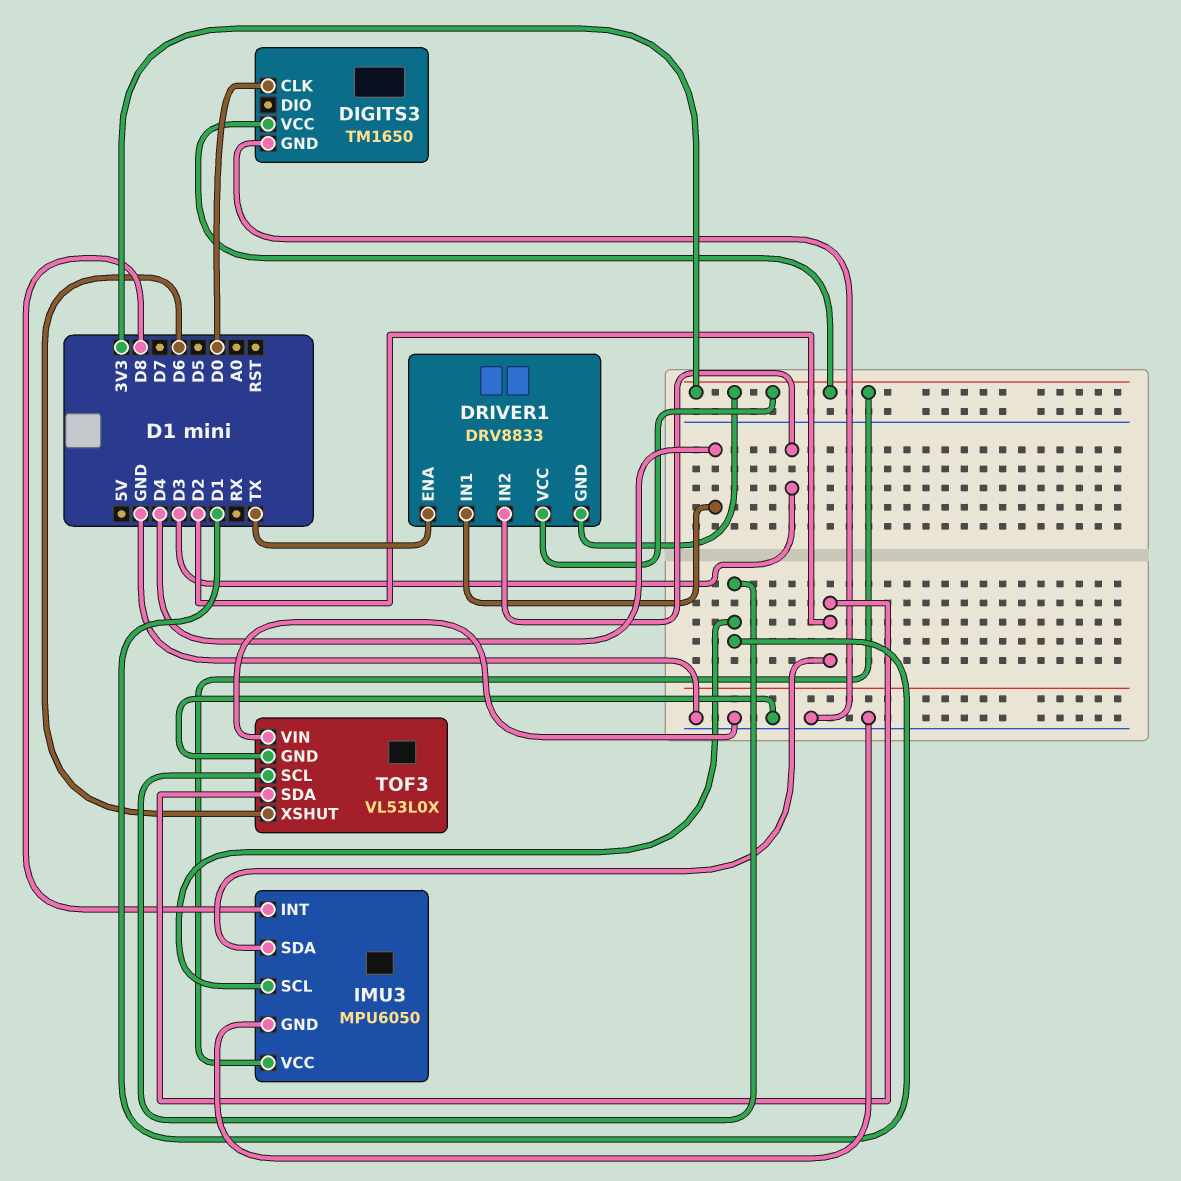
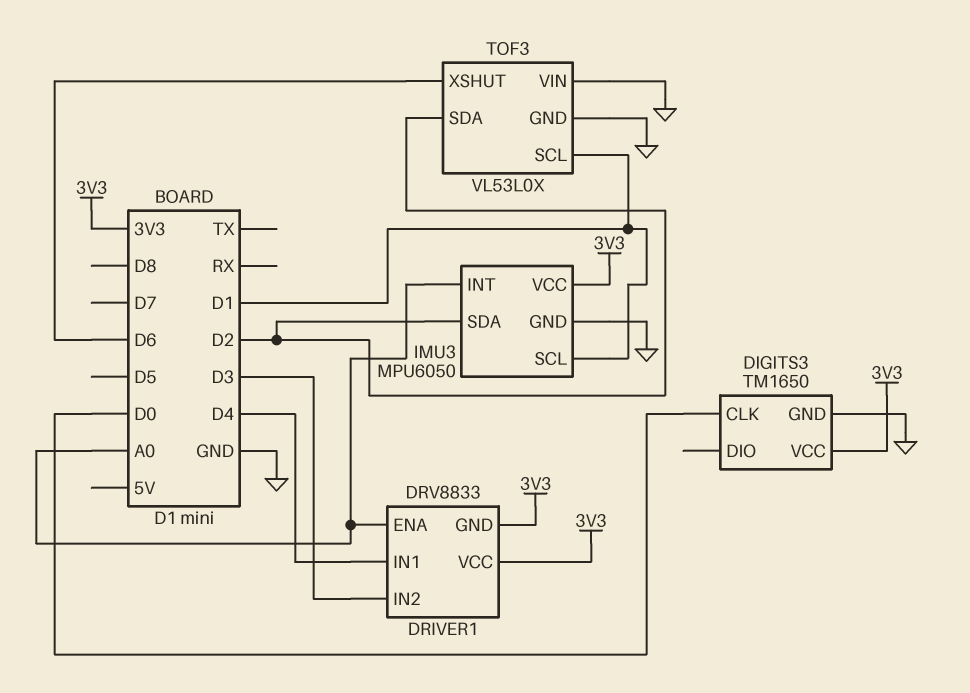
DRIVER1 pin ENA: TX -> A0
IMU3 pin INT: D8 -> A0

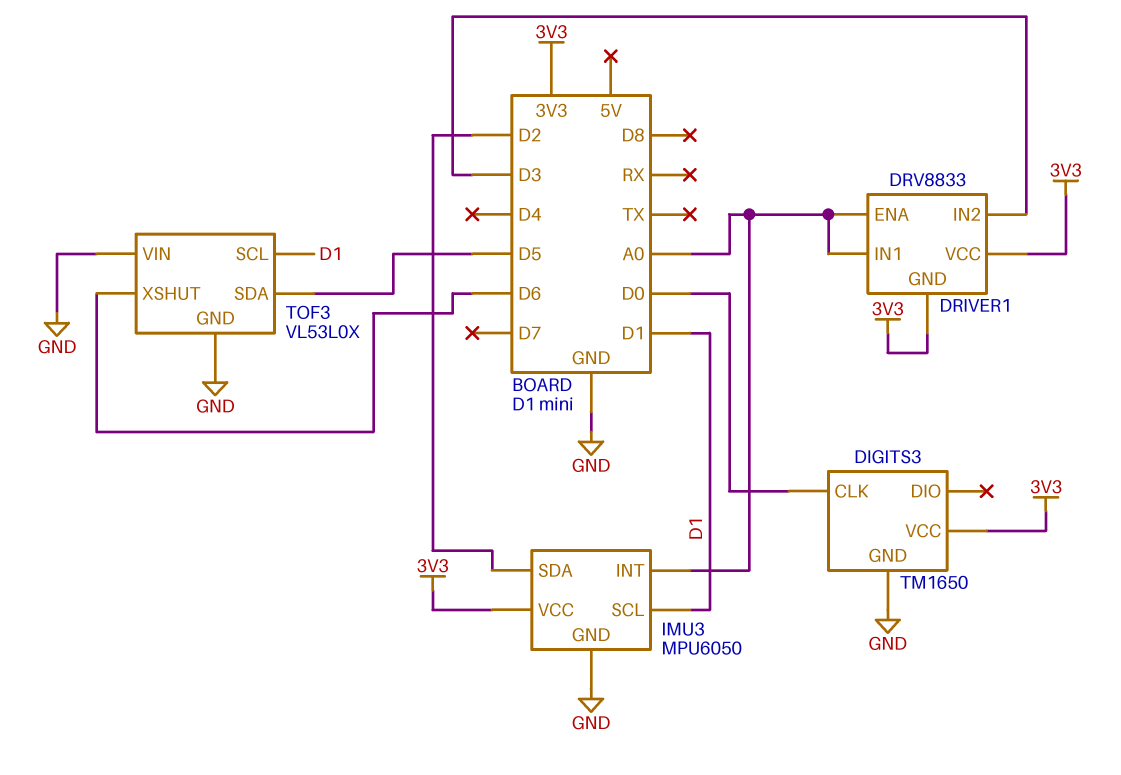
DRIVER1 pin IN1: D4 -> A0
TOF3 pin SDA: D2 -> D5

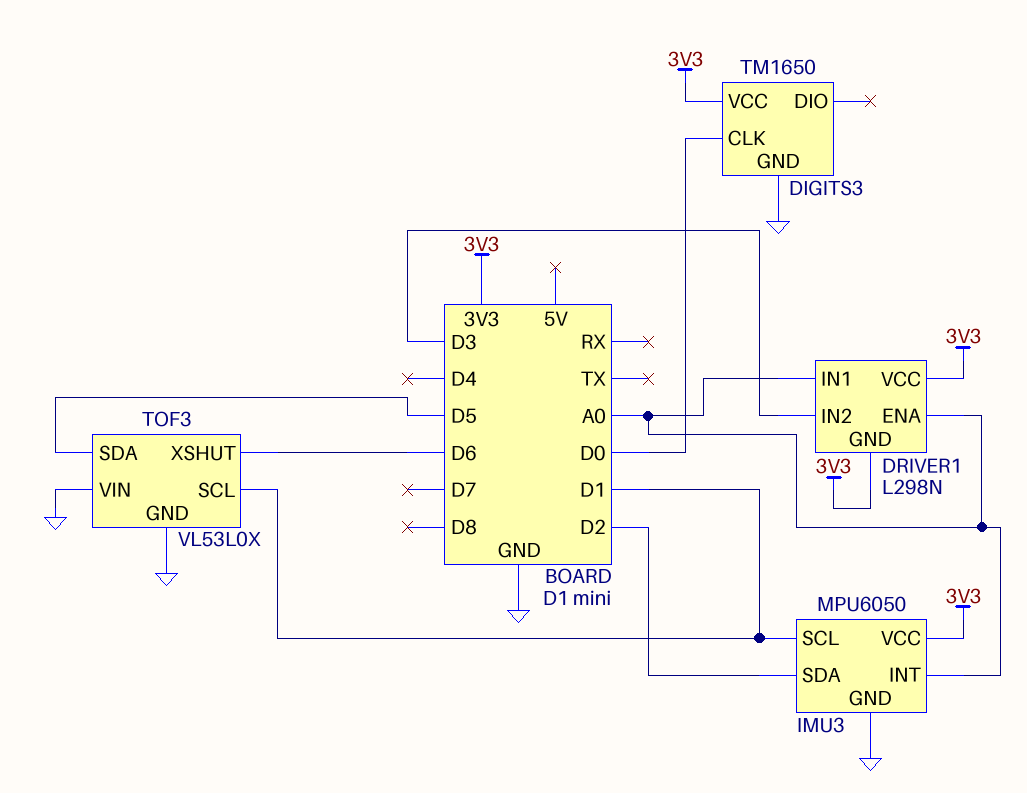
DRIVER1: DRV8833 -> L298N

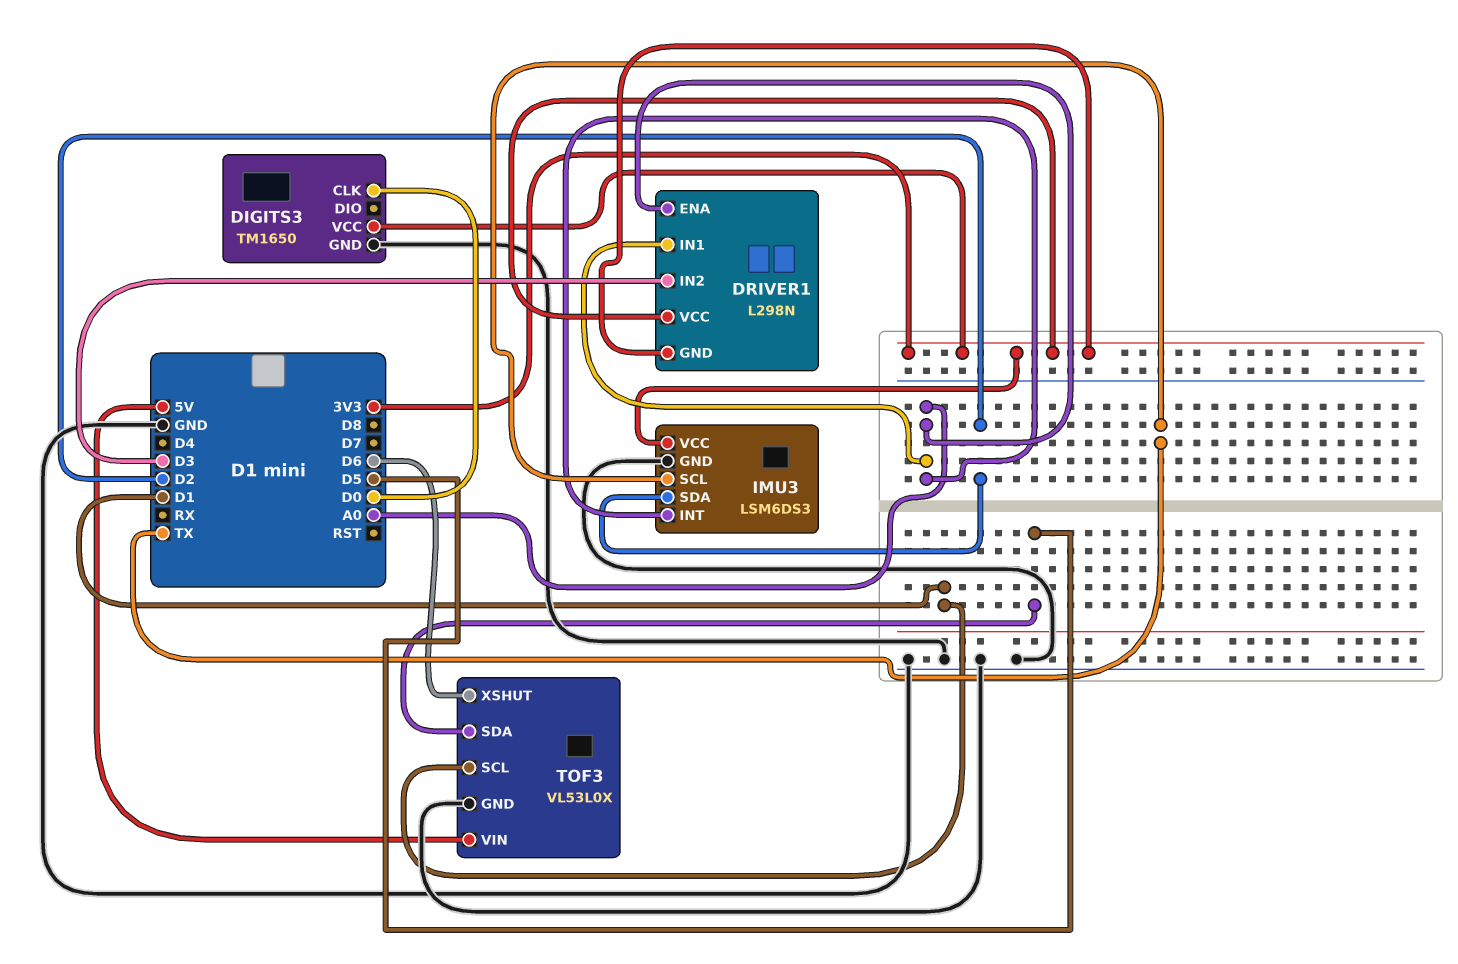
IMU3: MPU6050 -> LSM6DS3
IMU3 pin SCL: D1 -> TX
TOF3 pin VIN: GND -> 5V

